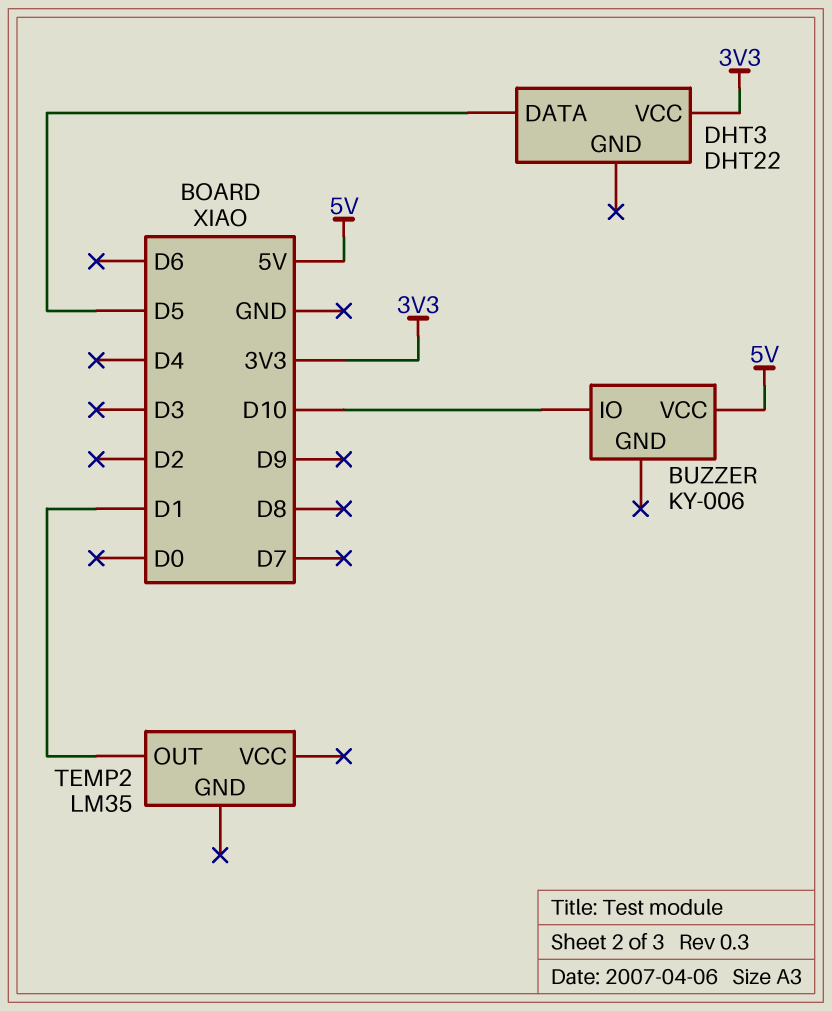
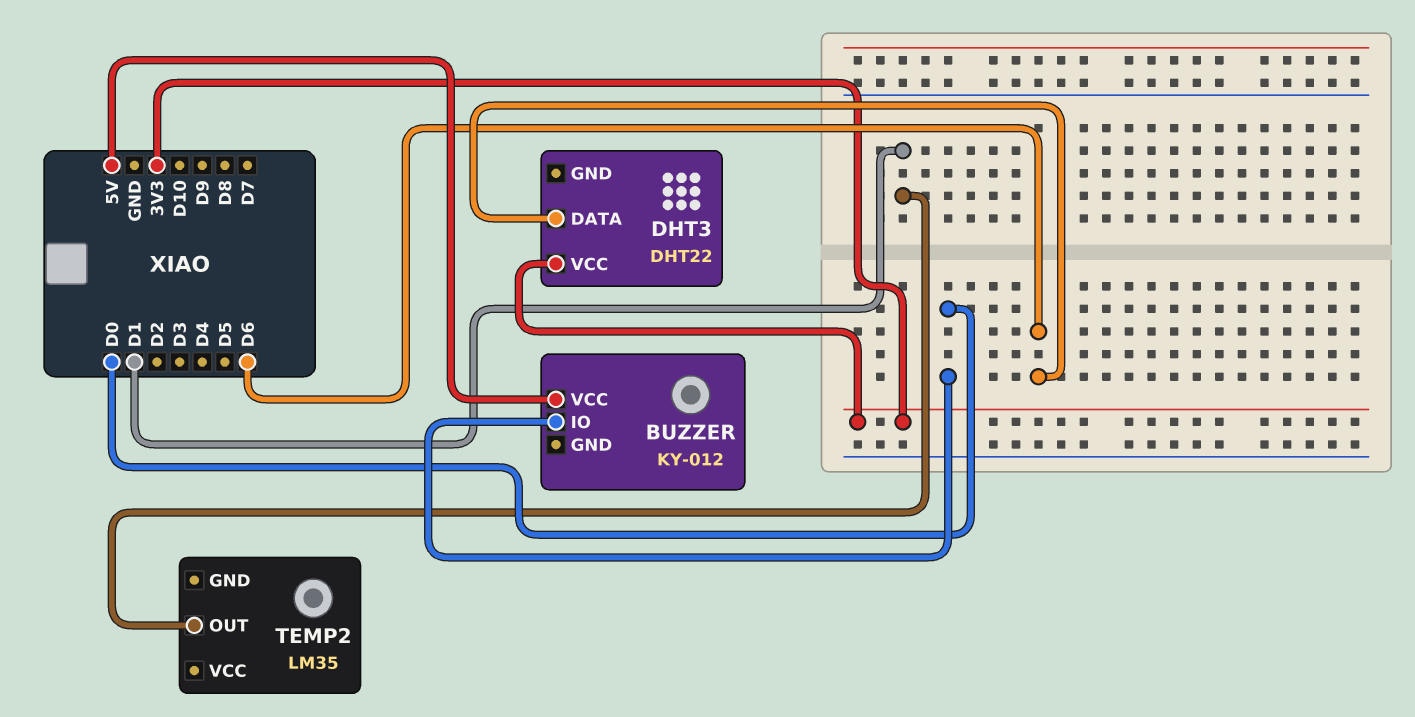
BUZZER: KY-006 -> KY-012
BUZZER pin IO: D10 -> D0
DHT3 pin DATA: D5 -> D6

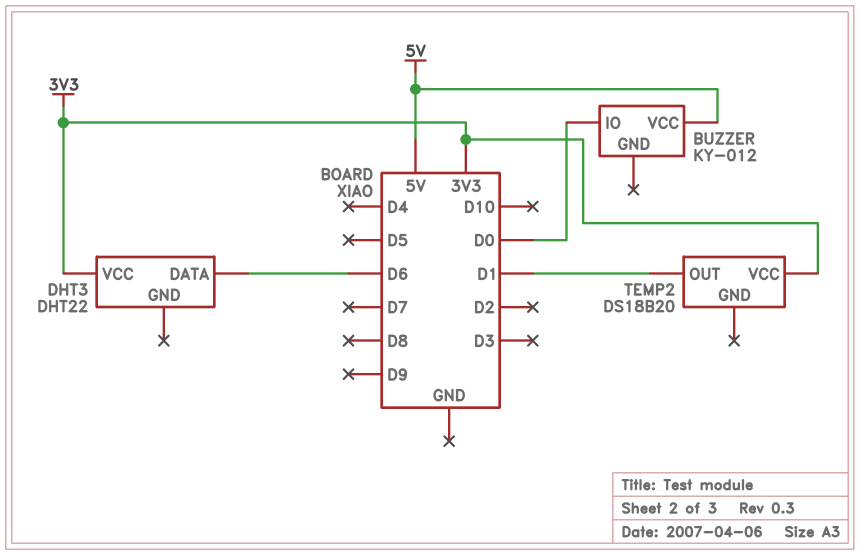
TEMP2: LM35 -> DS18B20
TEMP2 pin VCC: none -> 3V3

